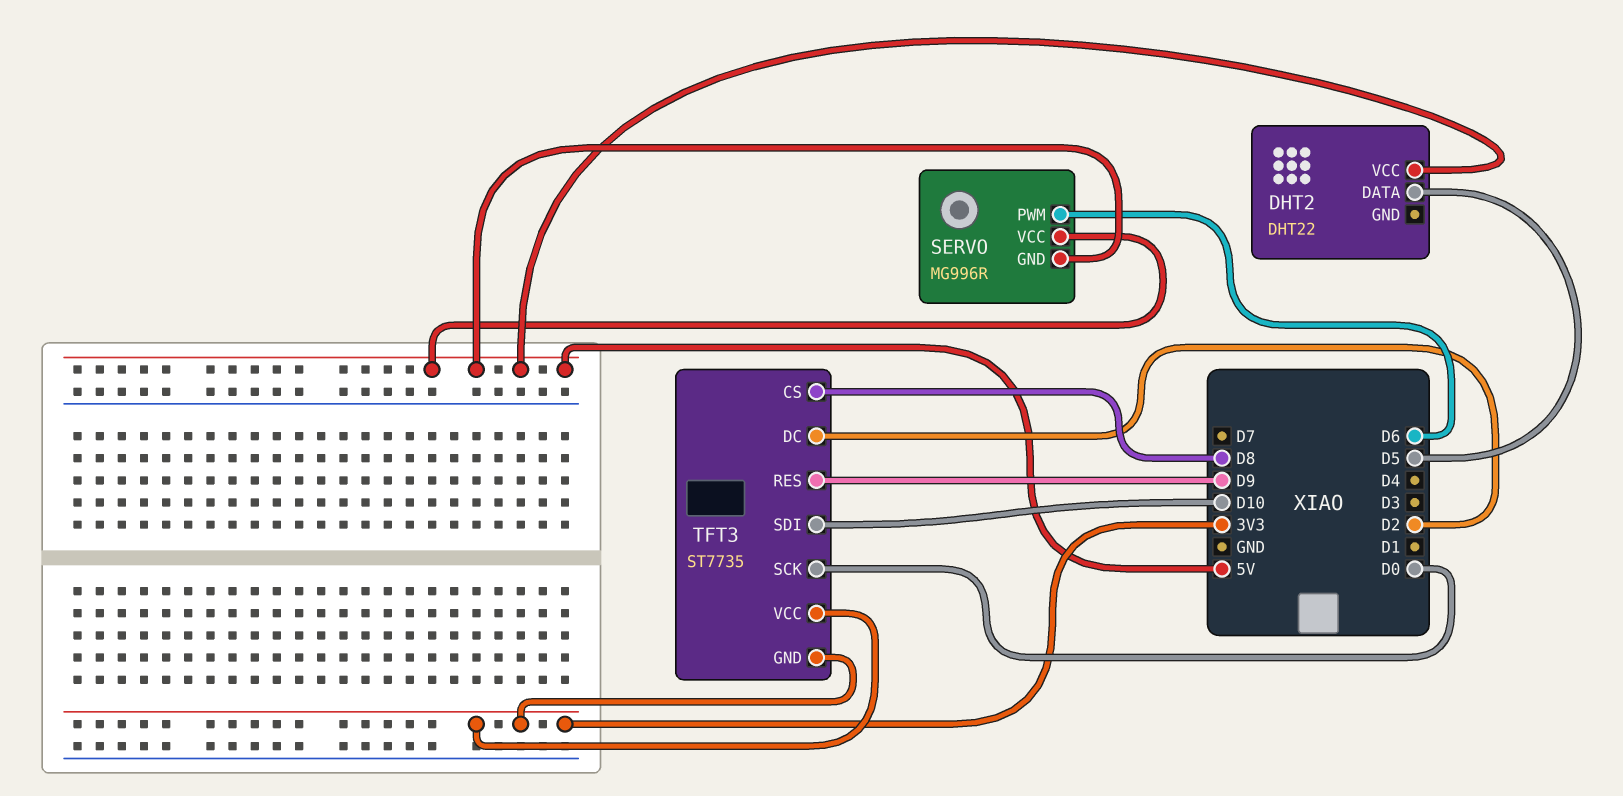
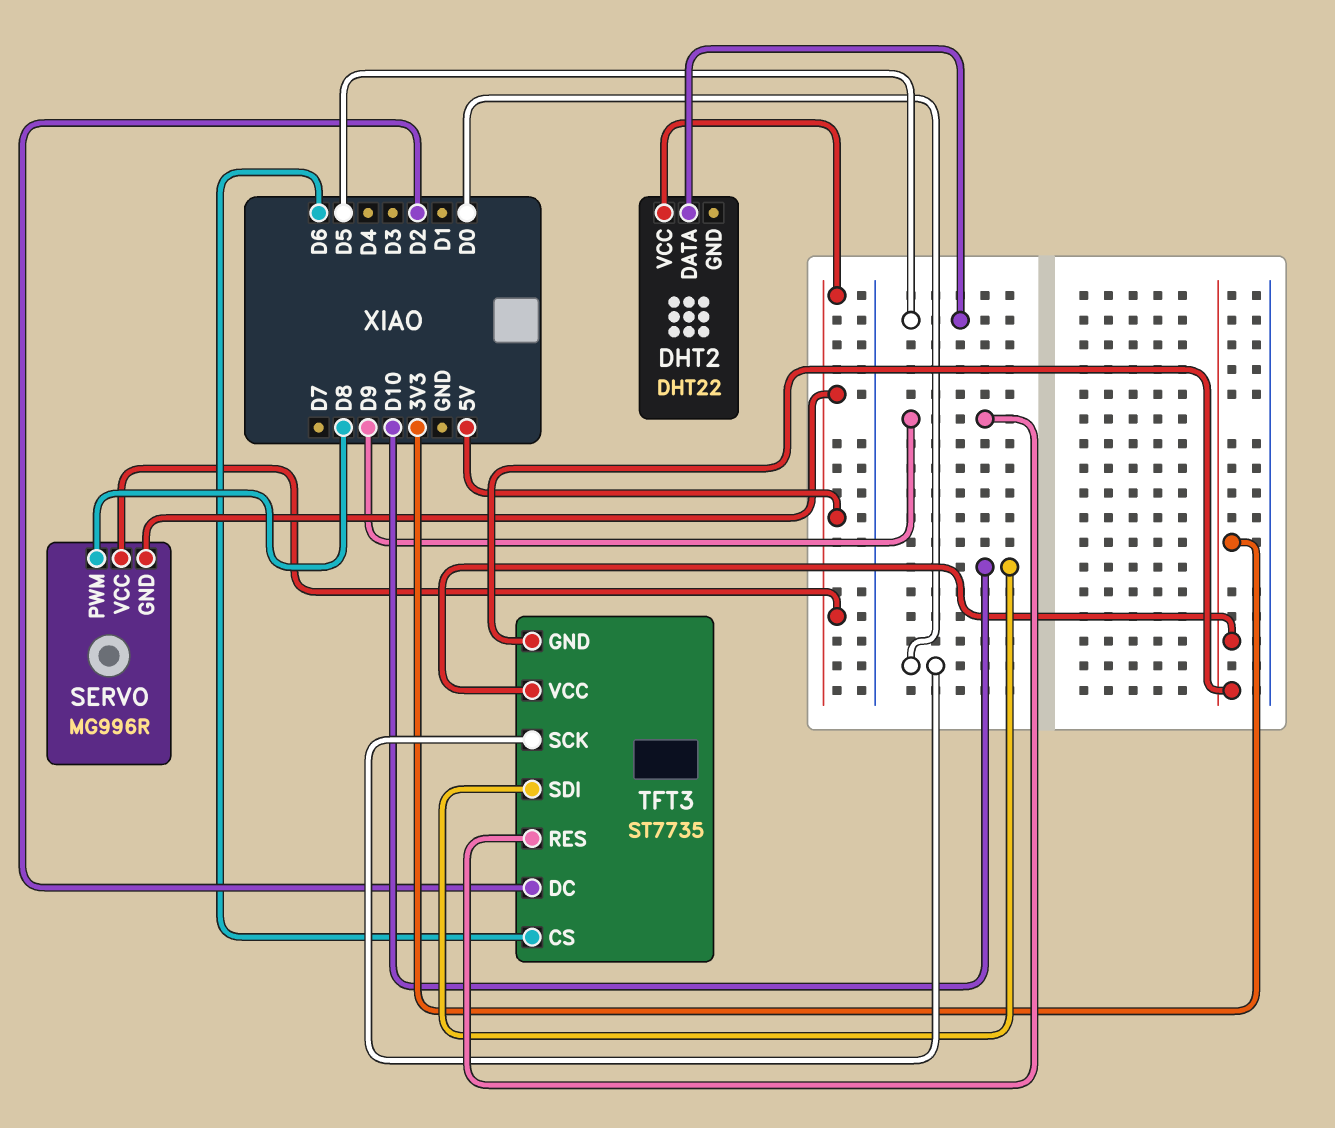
SERVO pin PWM: D6 -> D8
TFT3 pin CS: D8 -> D6

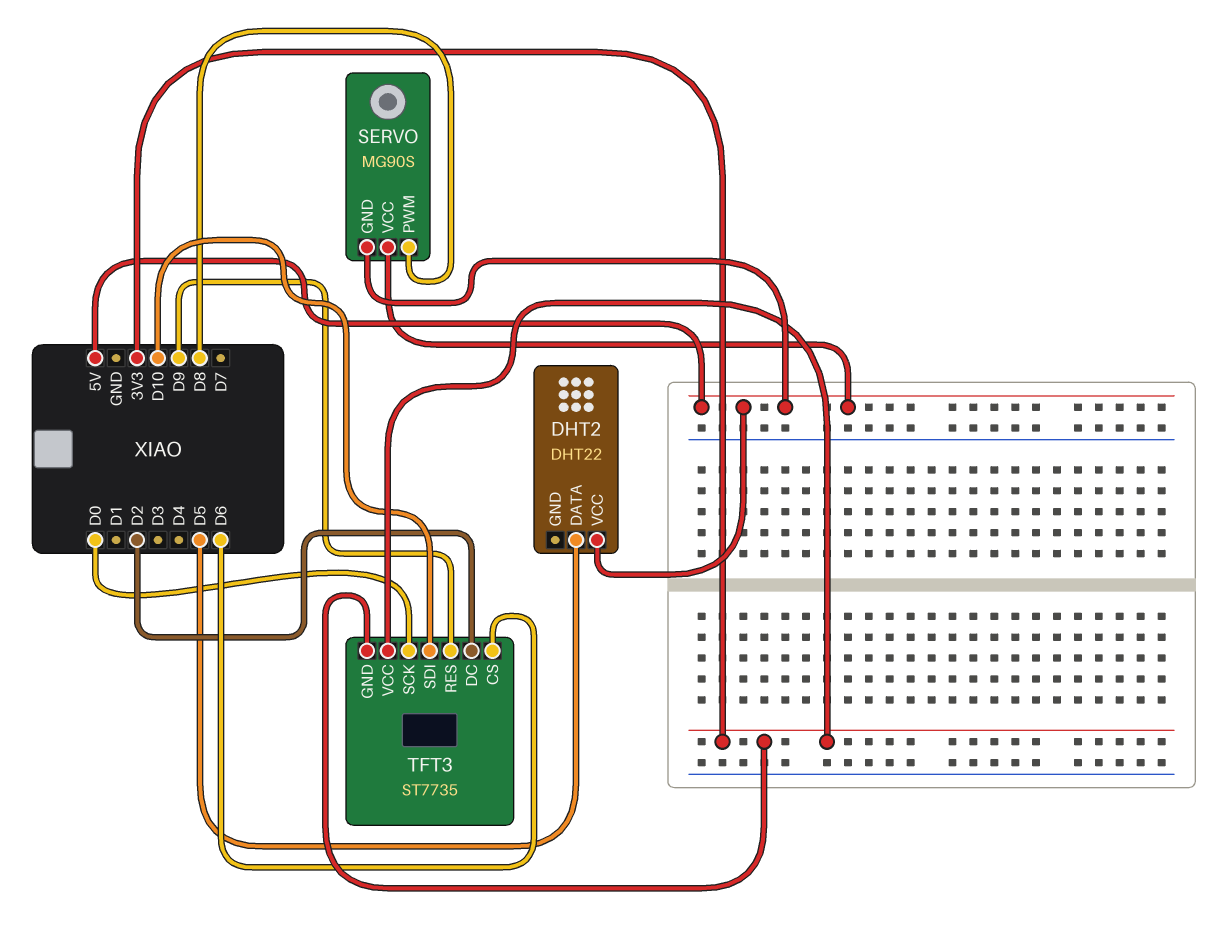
SERVO: MG996R -> MG90S

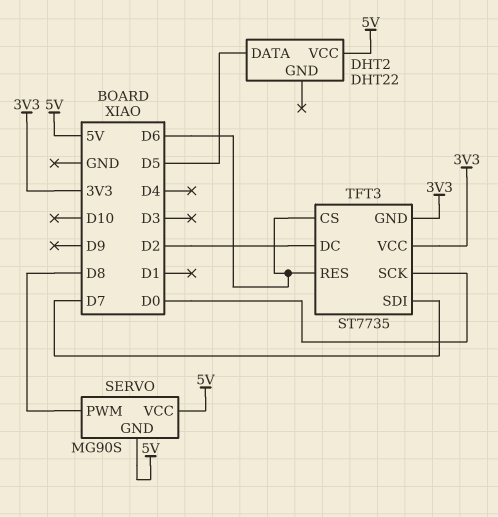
TFT3 pin RES: D9 -> D6
TFT3 pin SDI: D10 -> D7

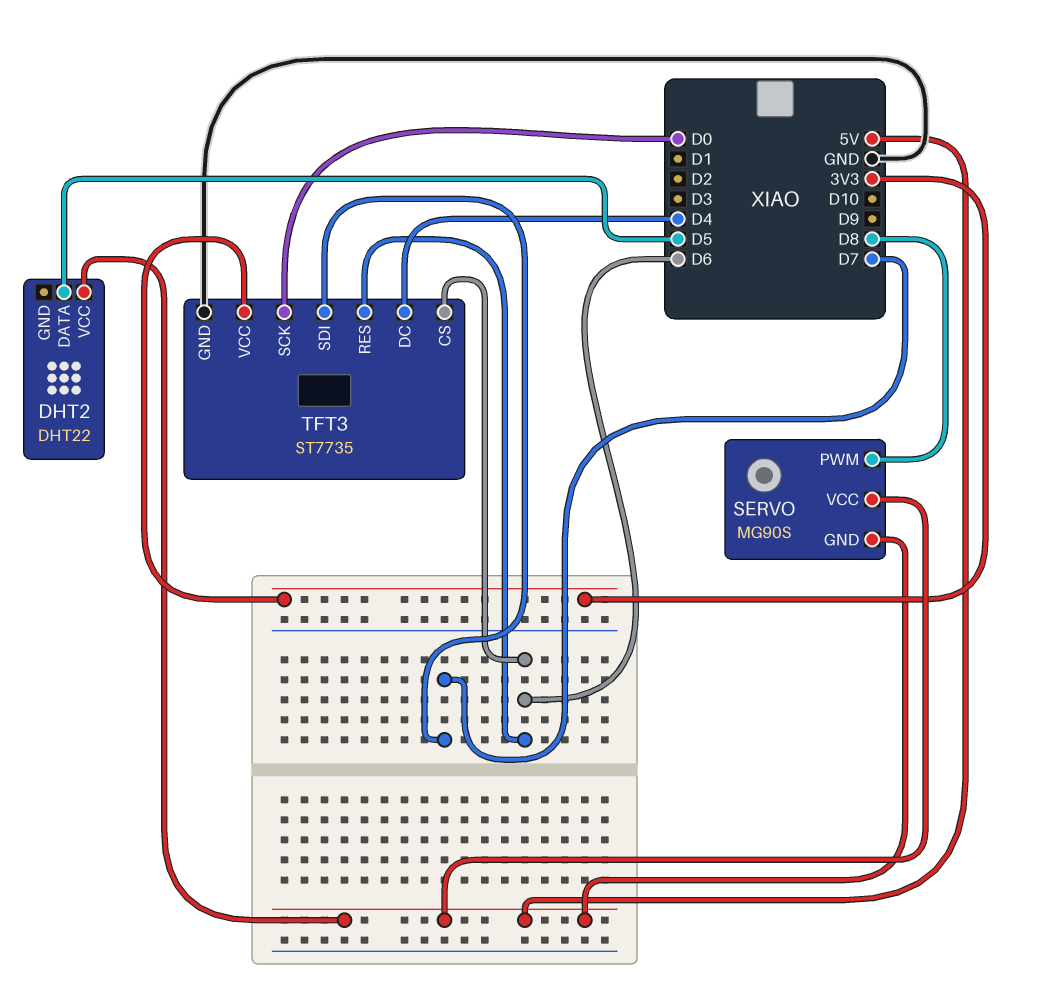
TFT3 pin DC: D2 -> D4
TFT3 pin GND: 3V3 -> GND

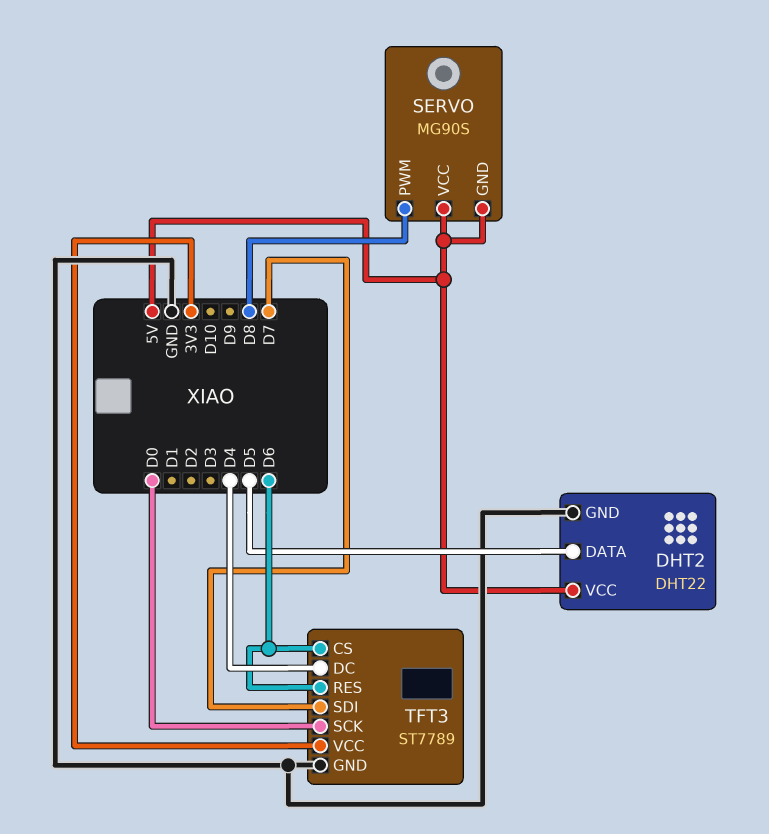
DHT2 pin GND: none -> GND
TFT3: ST7735 -> ST7789

